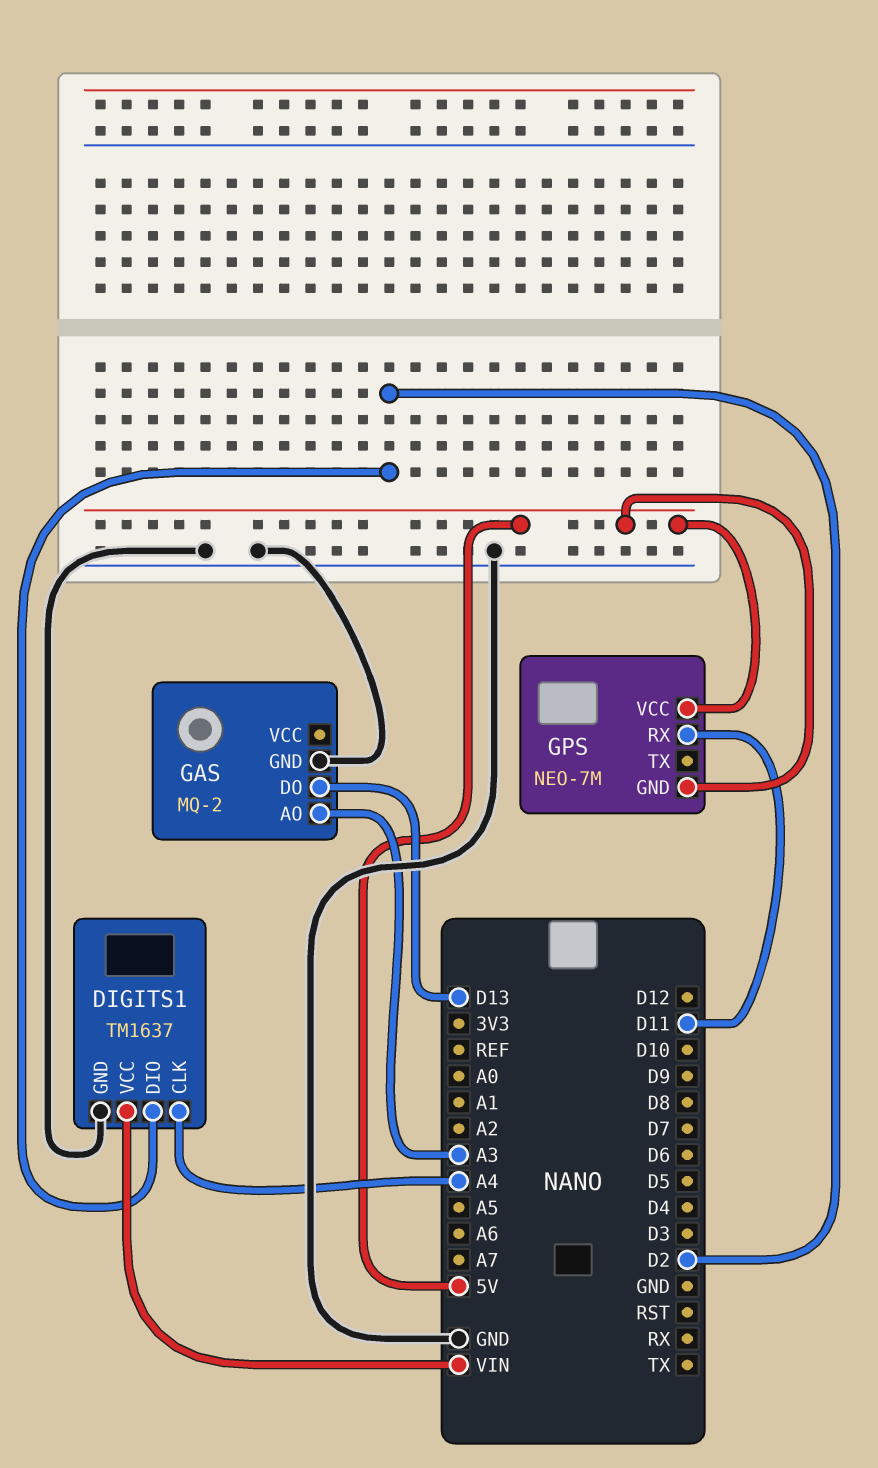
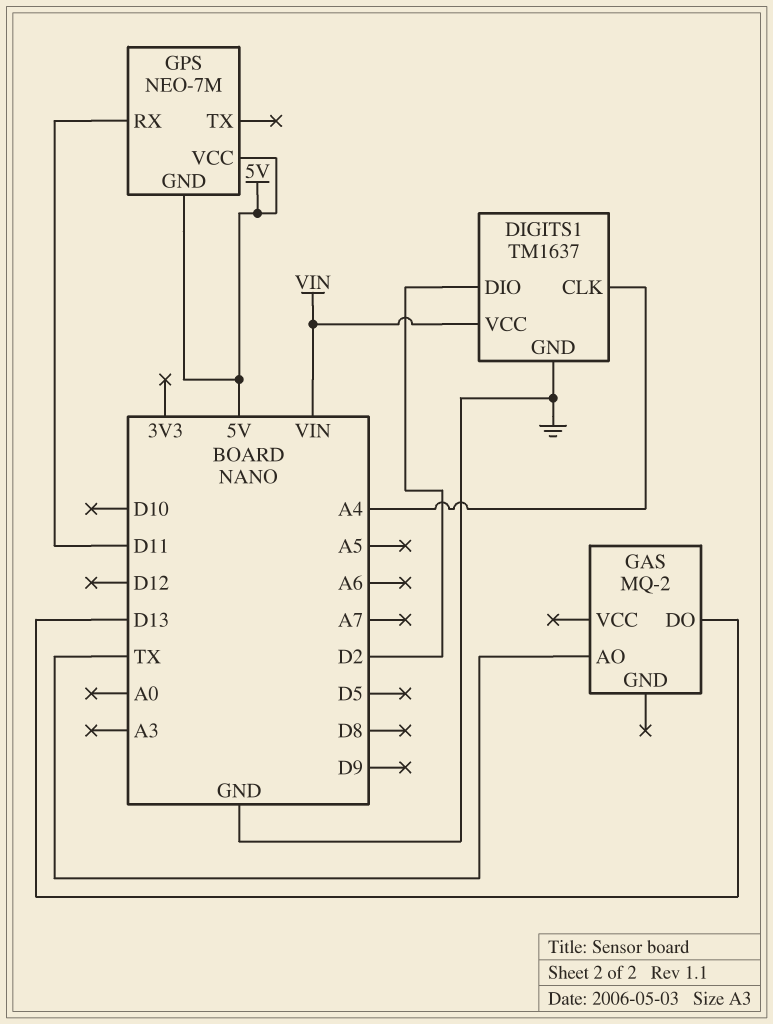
GAS pin AO: A3 -> TX
GAS pin GND: GND -> none

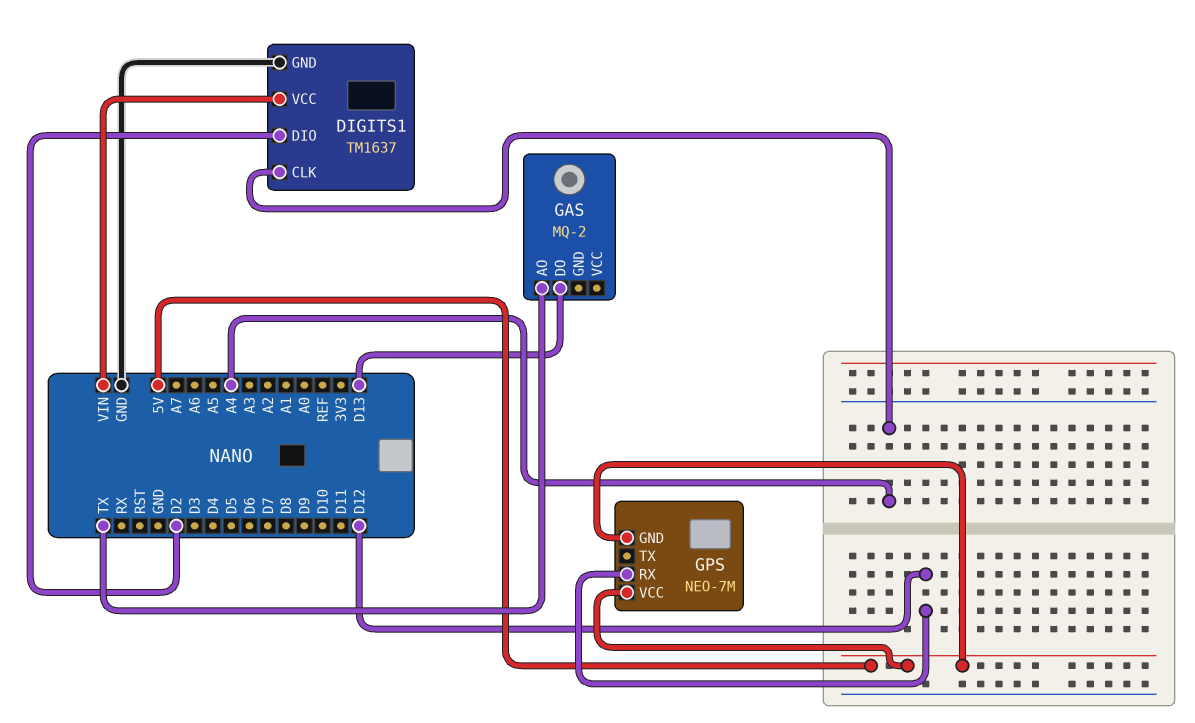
GPS pin RX: D11 -> D12

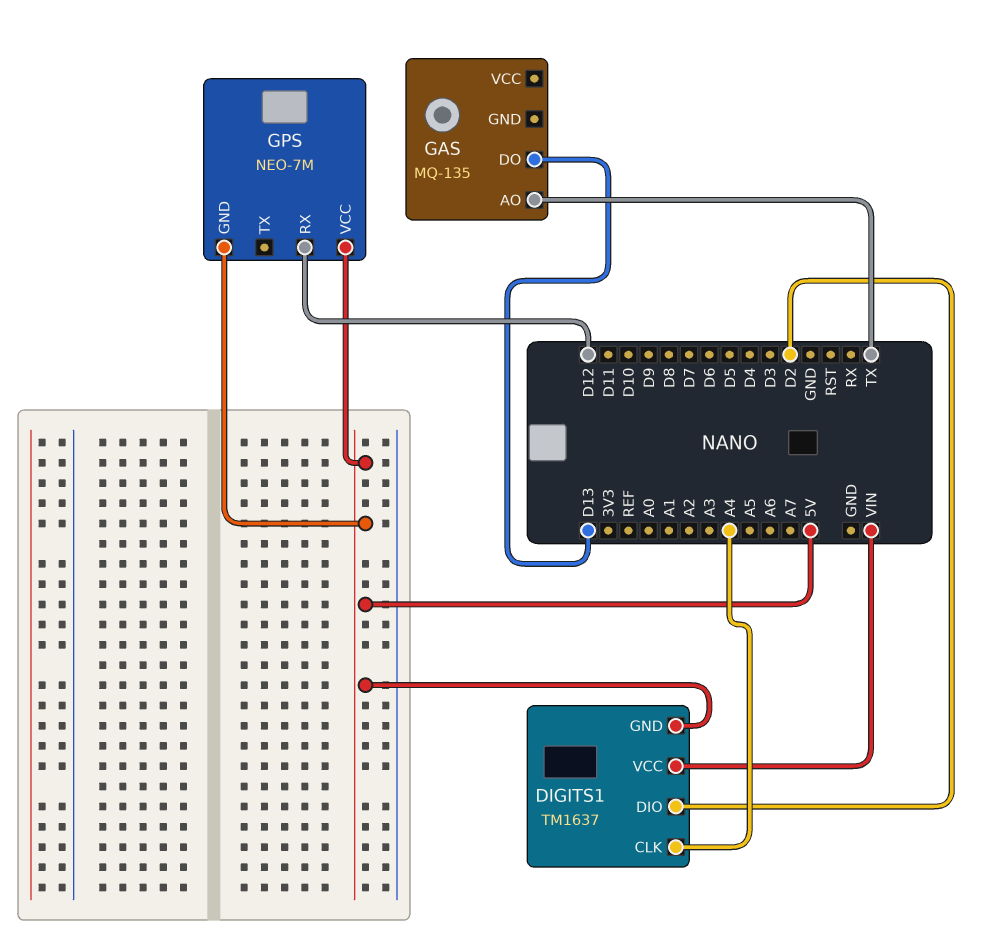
DIGITS1 pin GND: GND -> 5V
GAS: MQ-2 -> MQ-135

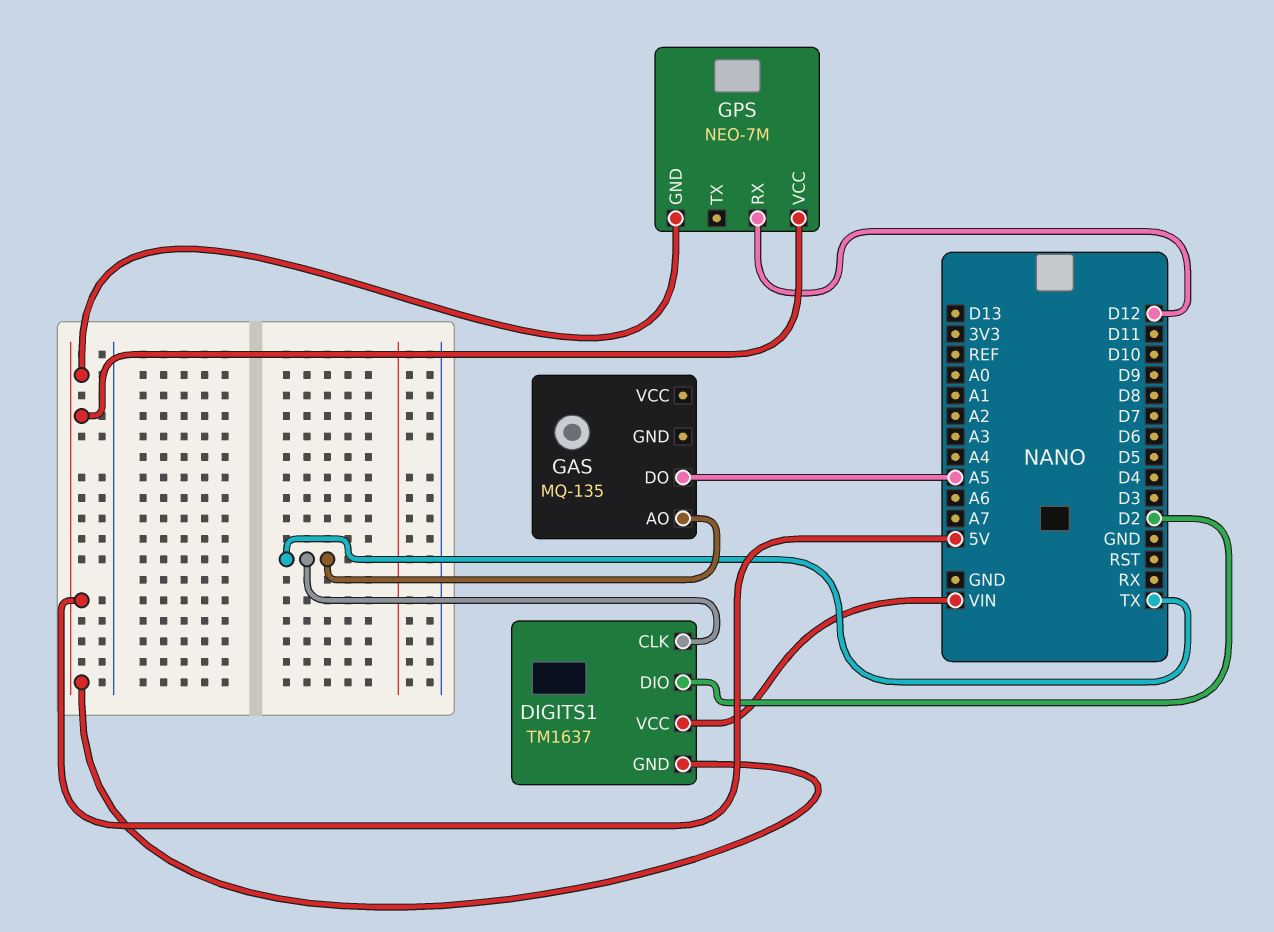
DIGITS1 pin CLK: A4 -> TX
GAS pin DO: D13 -> A5

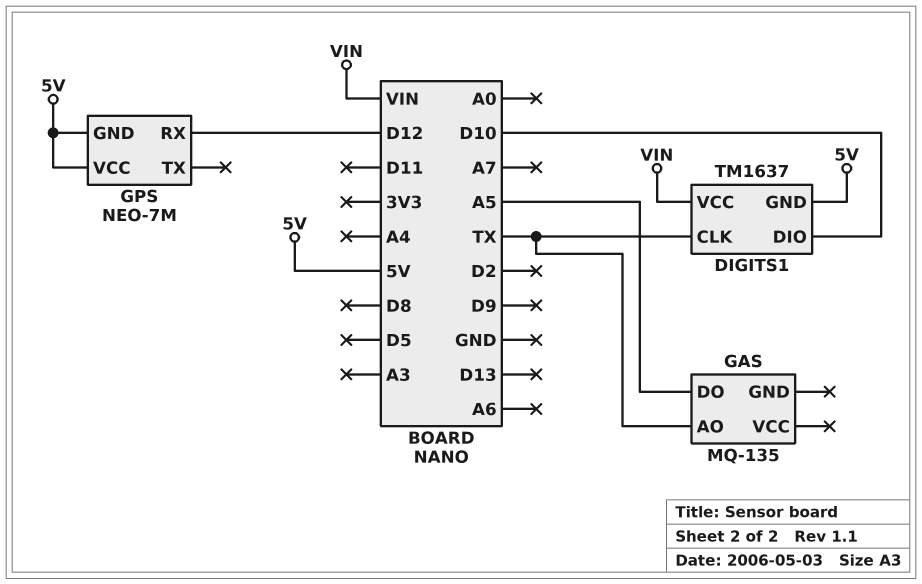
DIGITS1 pin DIO: D2 -> D10

